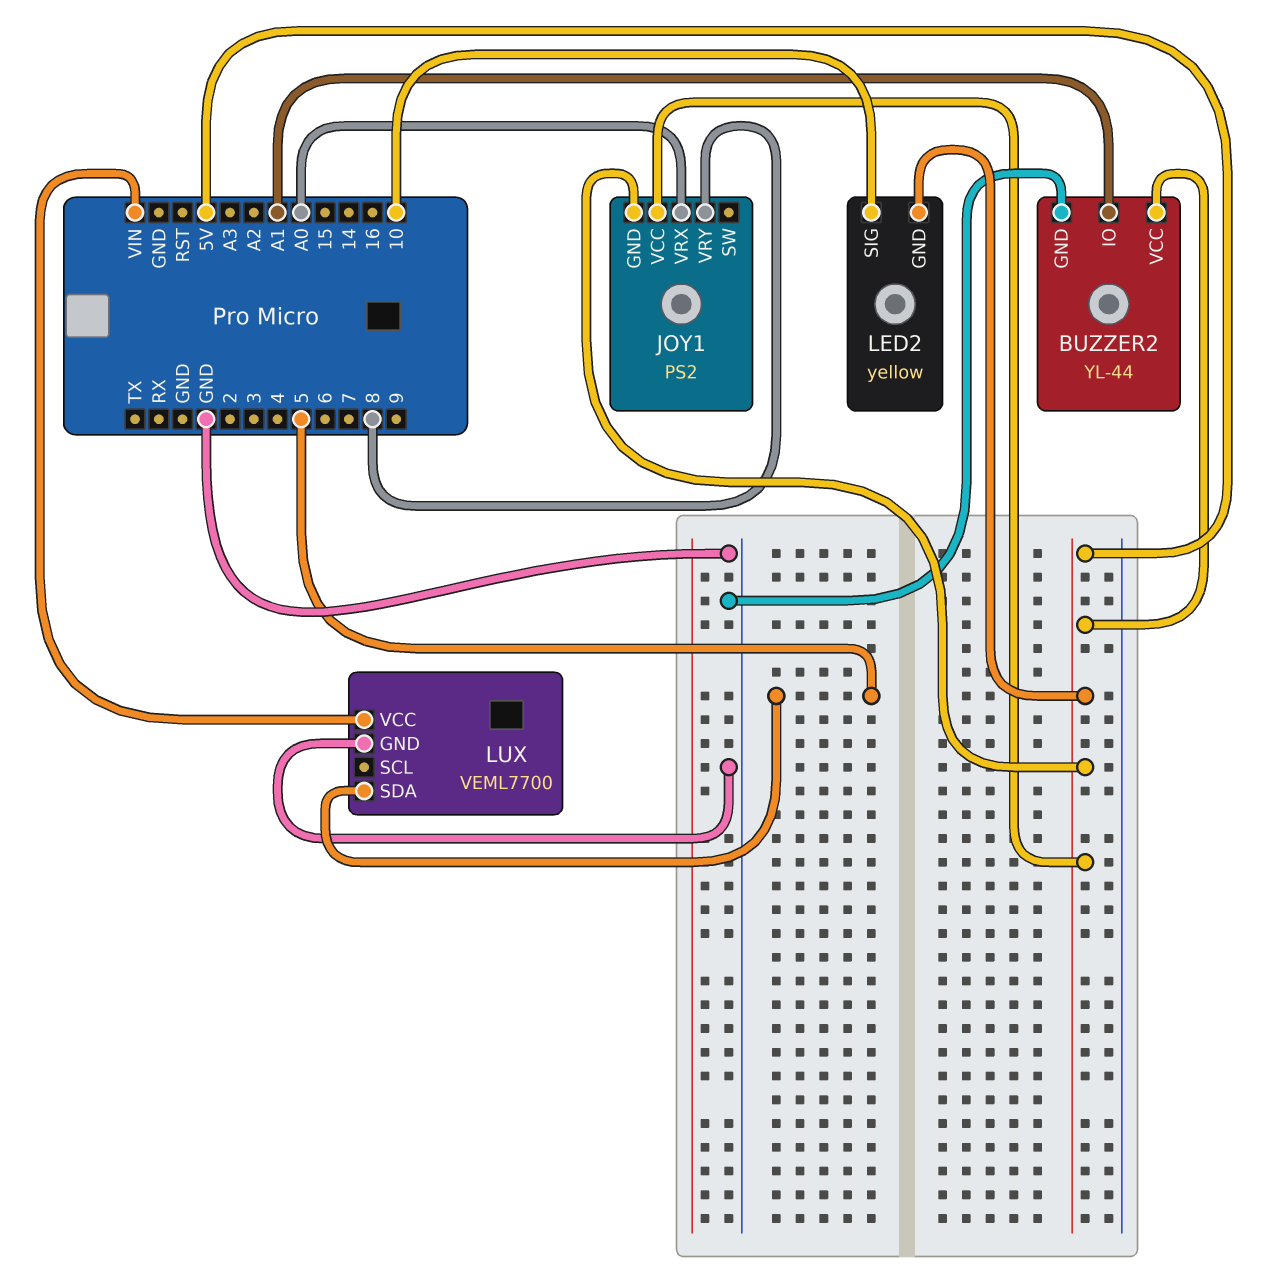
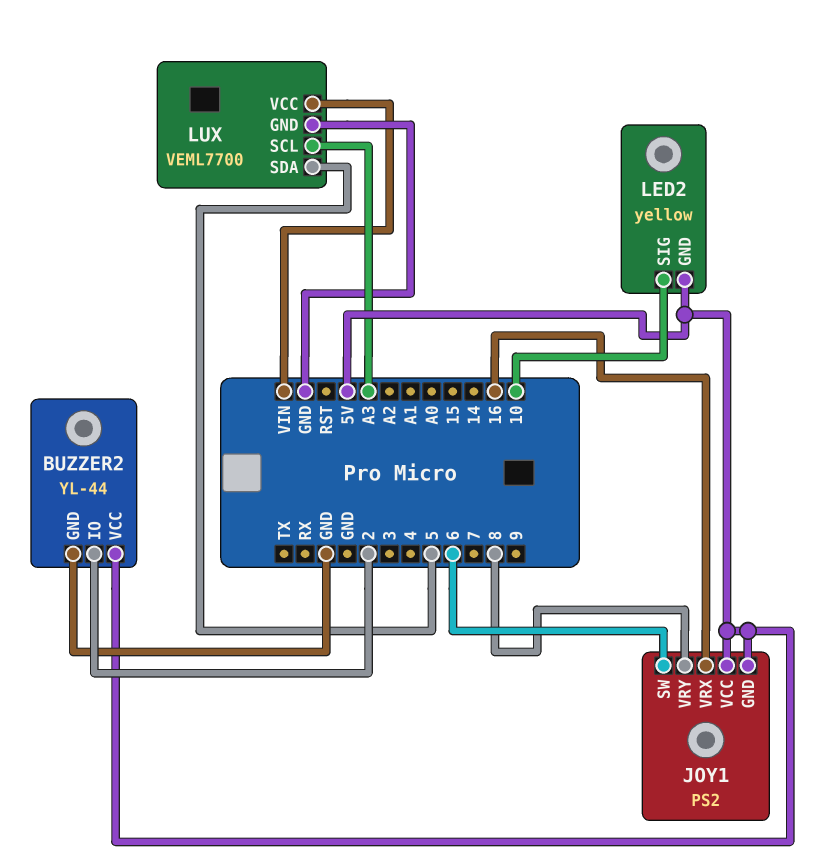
BUZZER2 pin IO: A1 -> 2
JOY1 pin SW: none -> 6
JOY1 pin VRX: A0 -> 16
LUX pin SCL: none -> A3

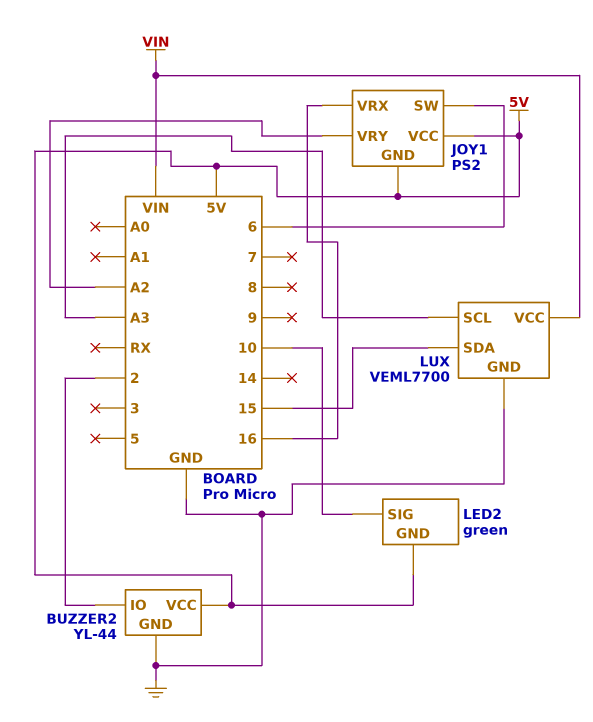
JOY1 pin VRY: 8 -> A2
LED2: yellow -> green
LUX pin SDA: 5 -> 15

